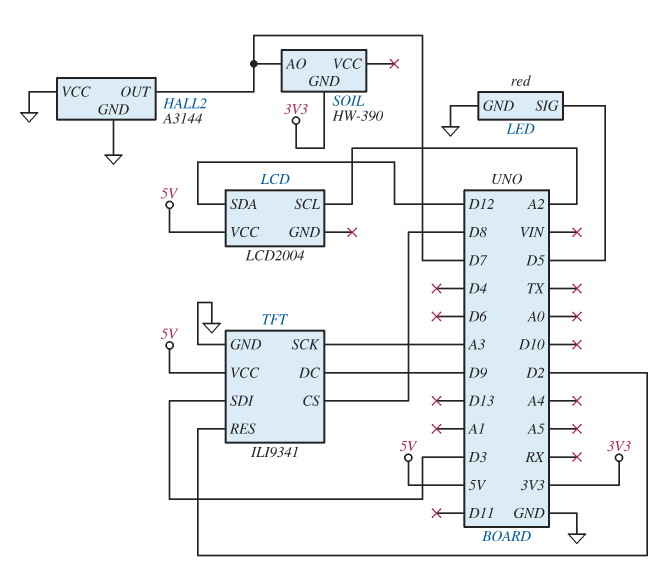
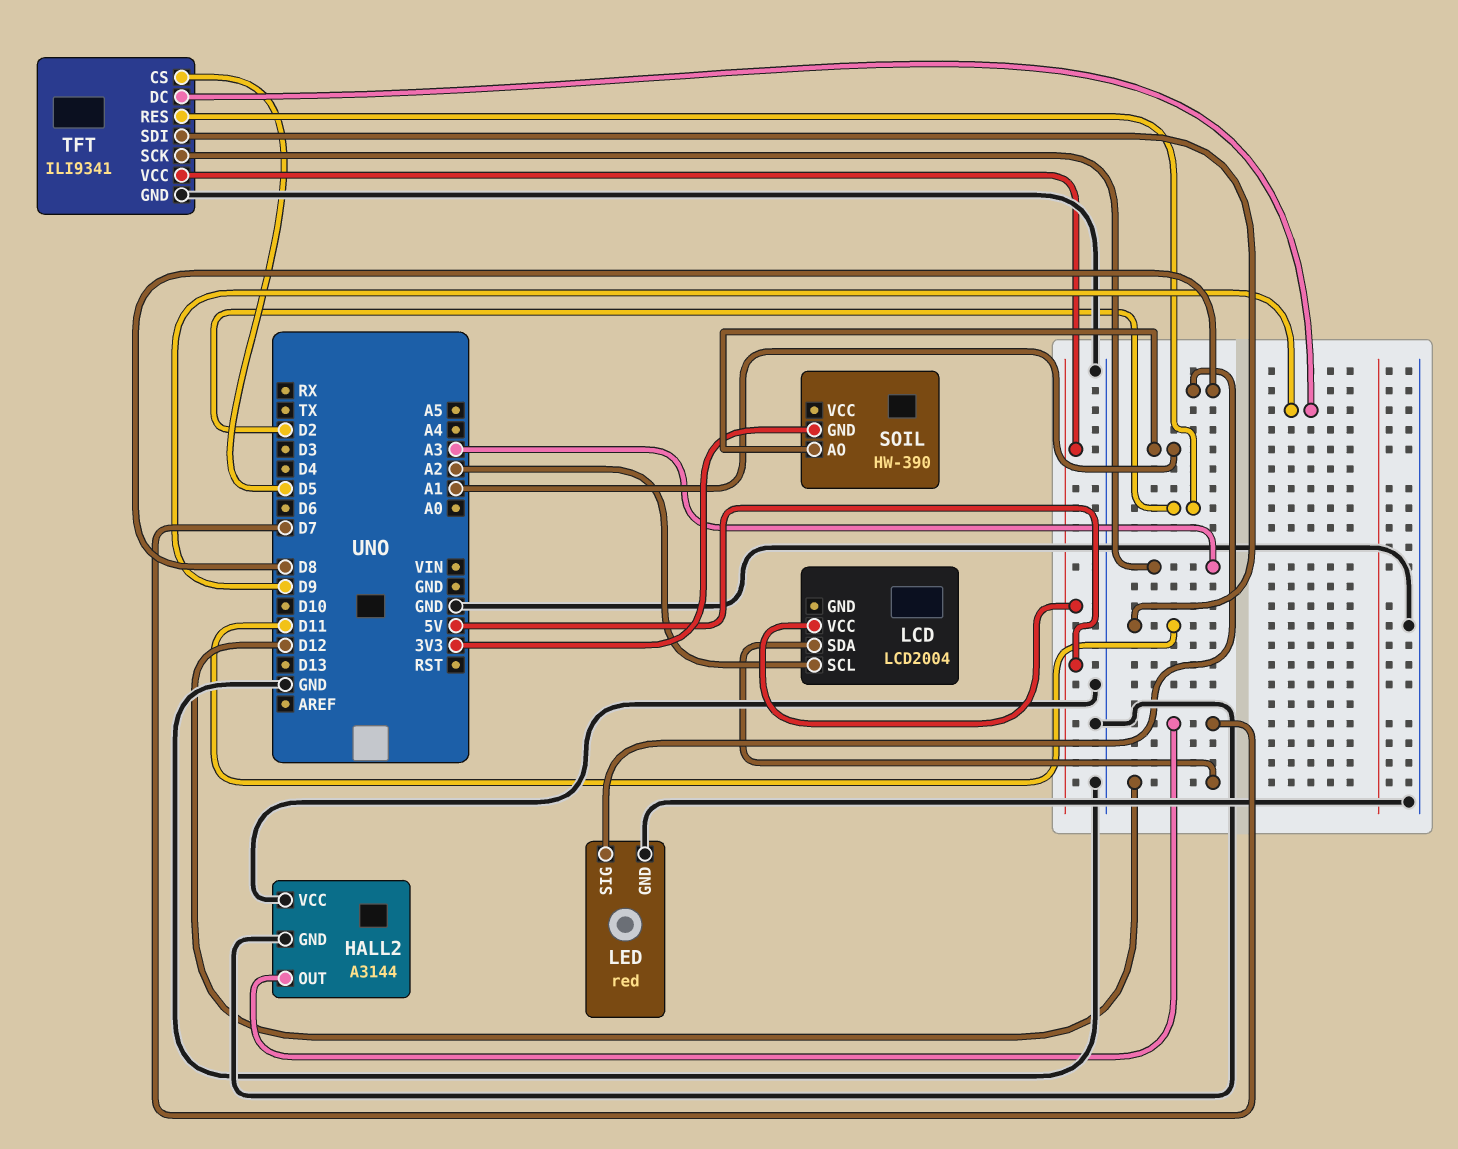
LED pin SIG: D5 -> D8
SOIL pin AO: D7 -> A1
TFT pin CS: D8 -> D5
TFT pin SDI: D3 -> D11

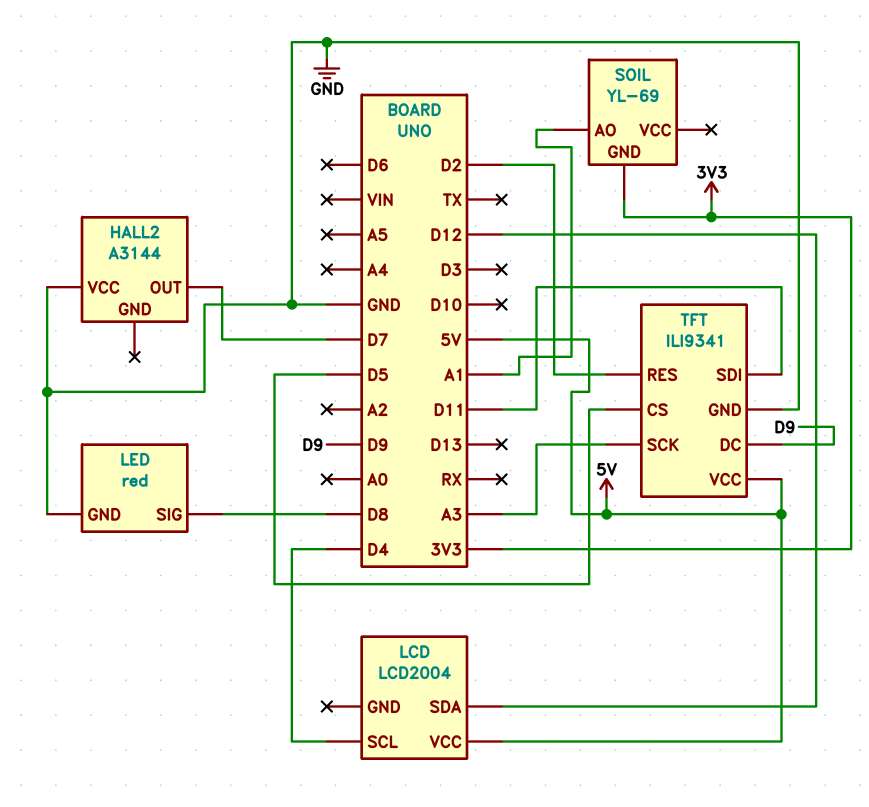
HALL2 pin GND: GND -> none
LCD pin SCL: A2 -> D4
SOIL: HW-390 -> YL-69

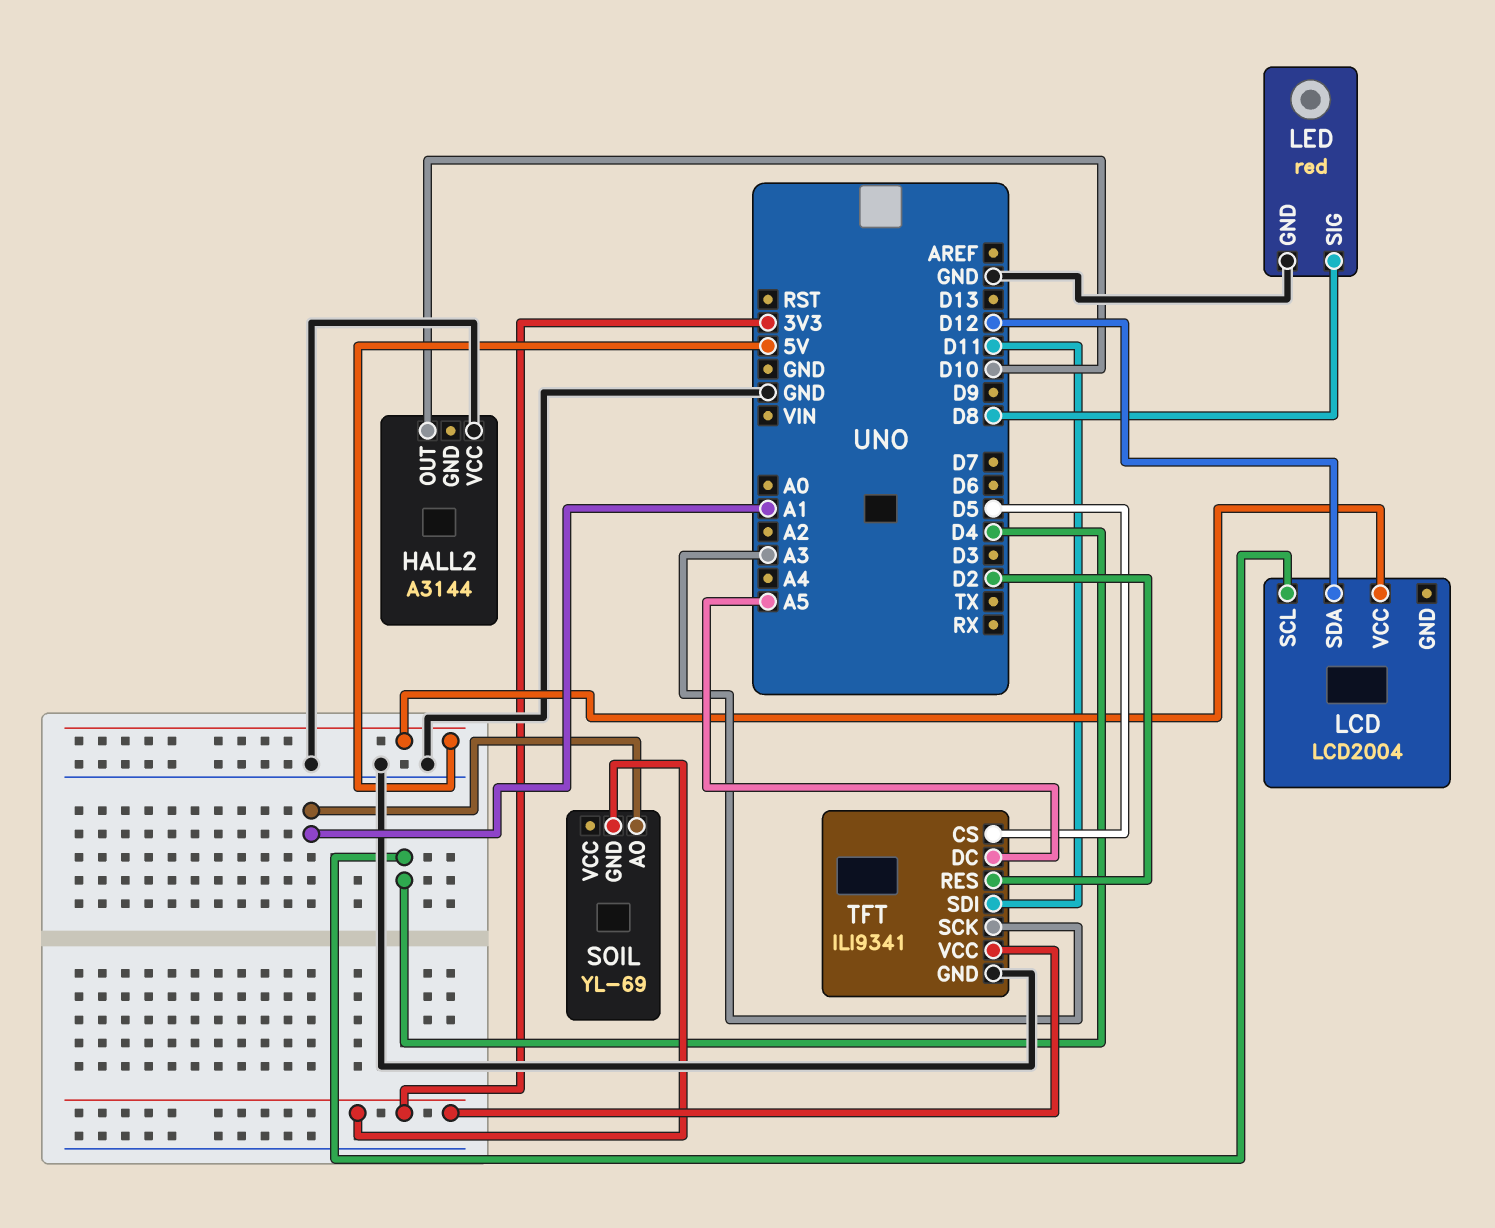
HALL2 pin OUT: D7 -> D10
TFT pin DC: D9 -> A5
TFT pin VCC: 5V -> 3V3

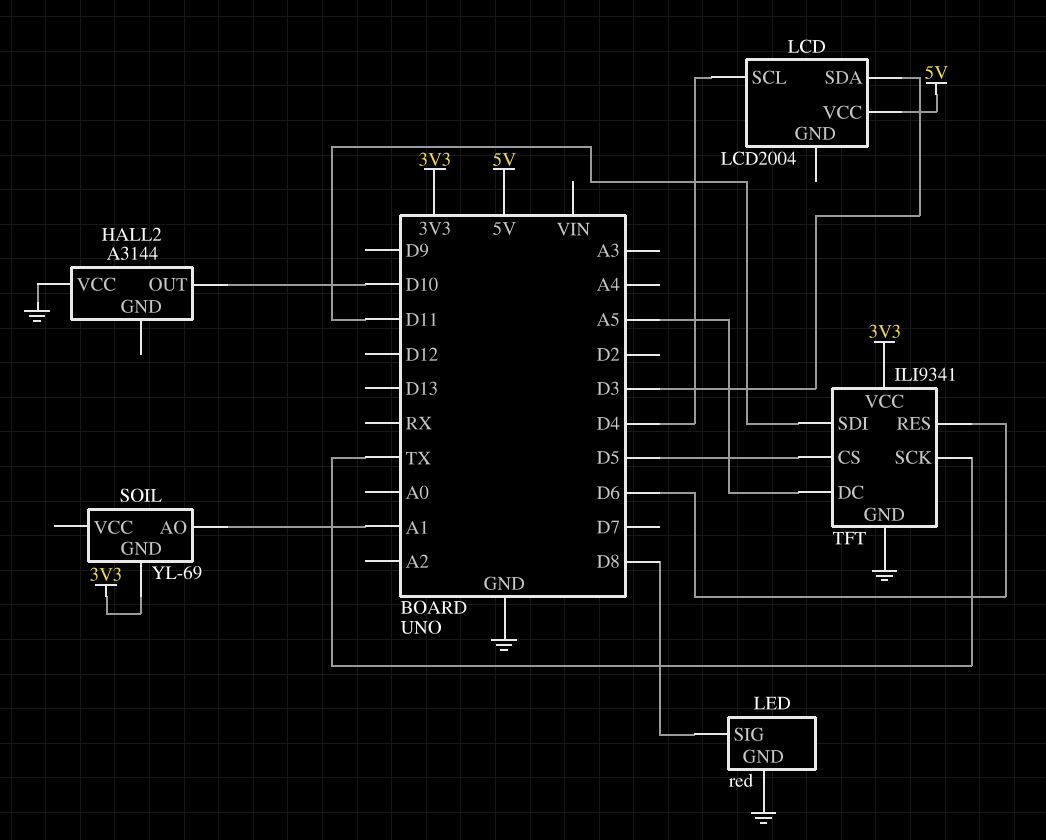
LCD pin SDA: D12 -> D3
TFT pin RES: D2 -> D6
TFT pin SCK: A3 -> TX

